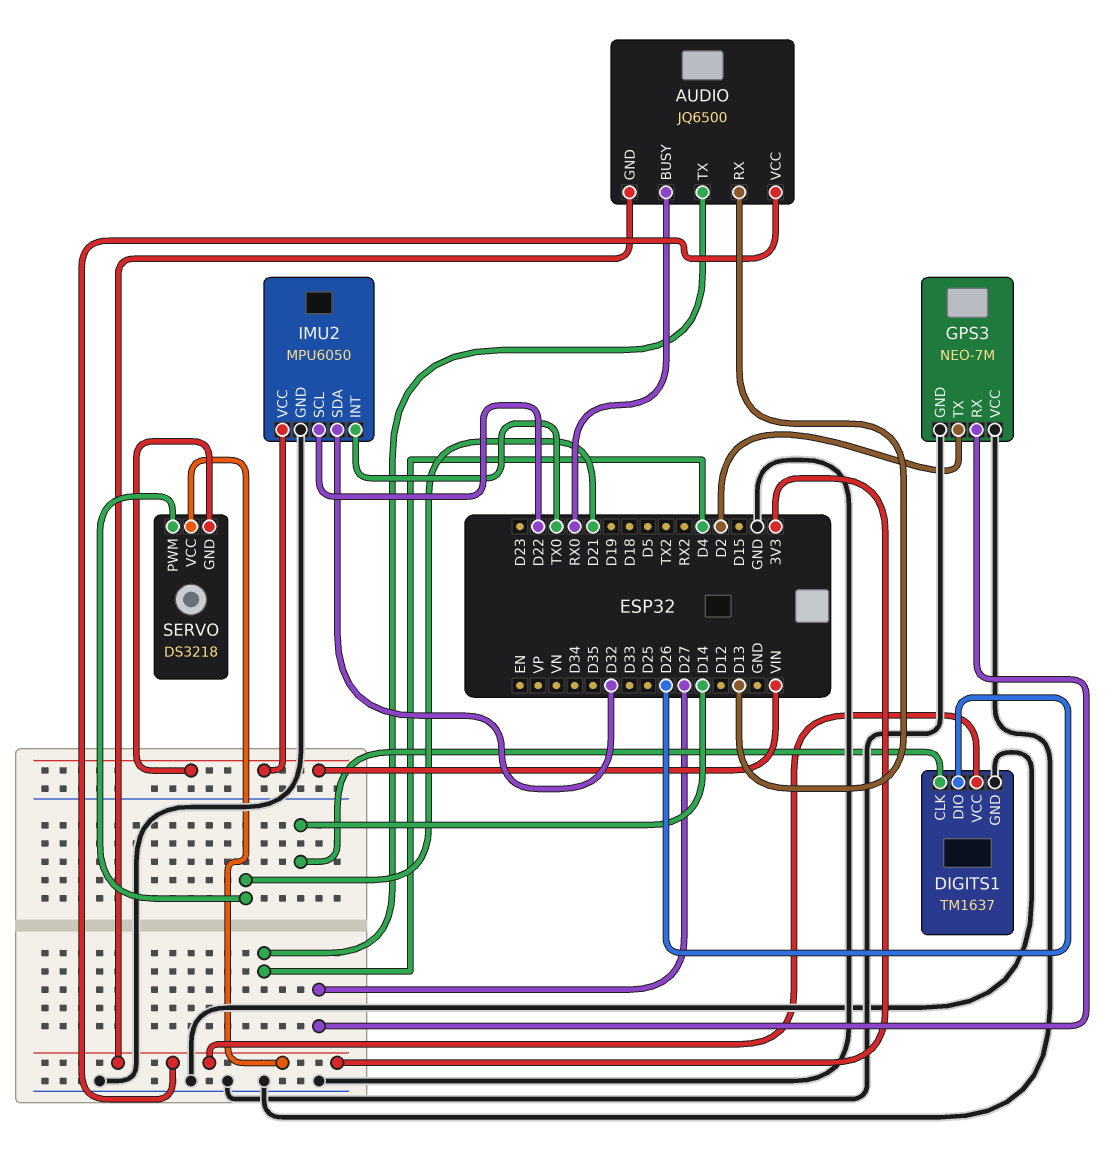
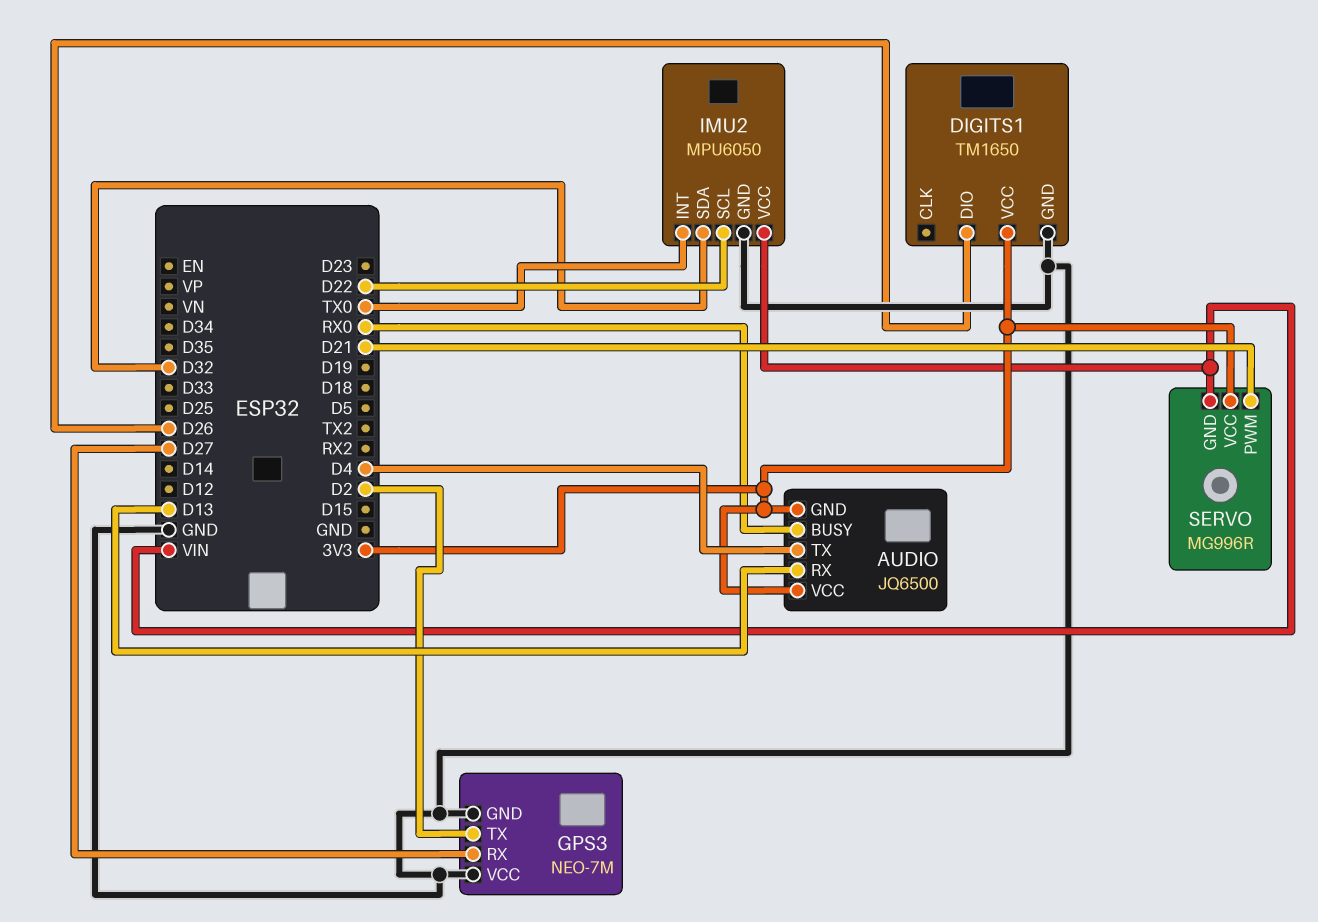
DIGITS1: TM1637 -> TM1650
DIGITS1 pin CLK: D14 -> none
SERVO: DS3218 -> MG996R

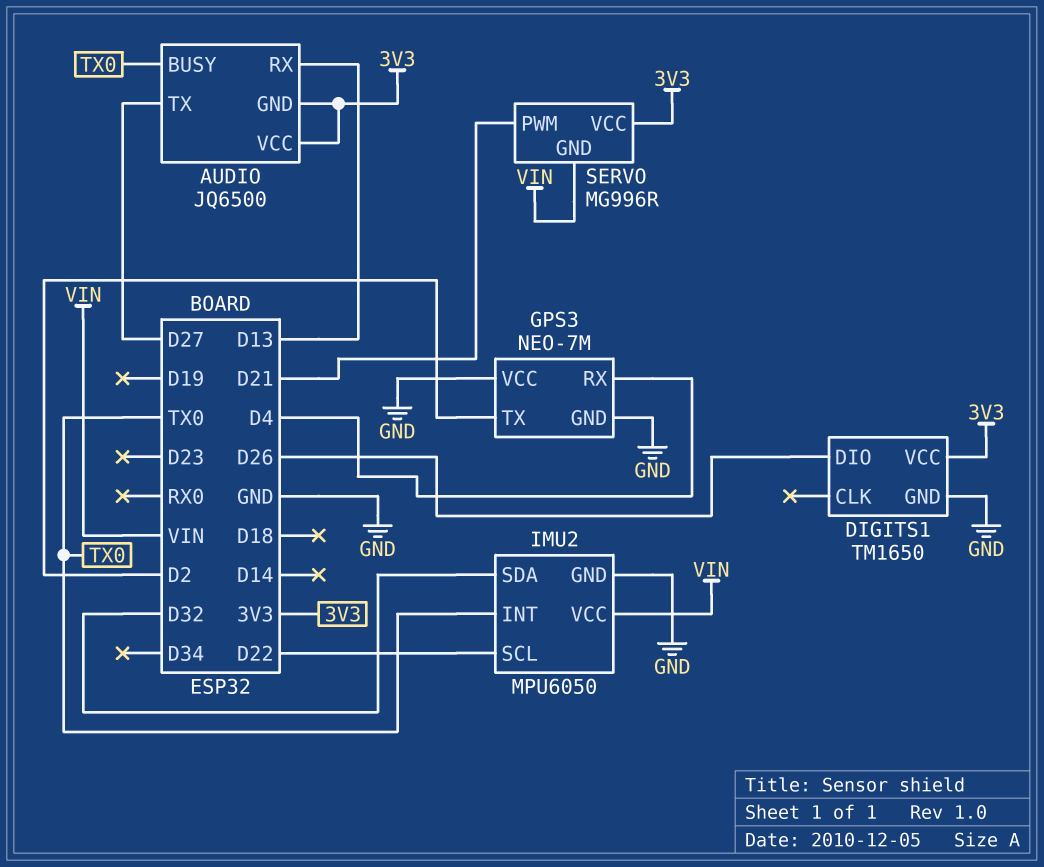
AUDIO pin BUSY: RX0 -> TX0
AUDIO pin TX: D4 -> D27
GPS3 pin RX: D27 -> D4

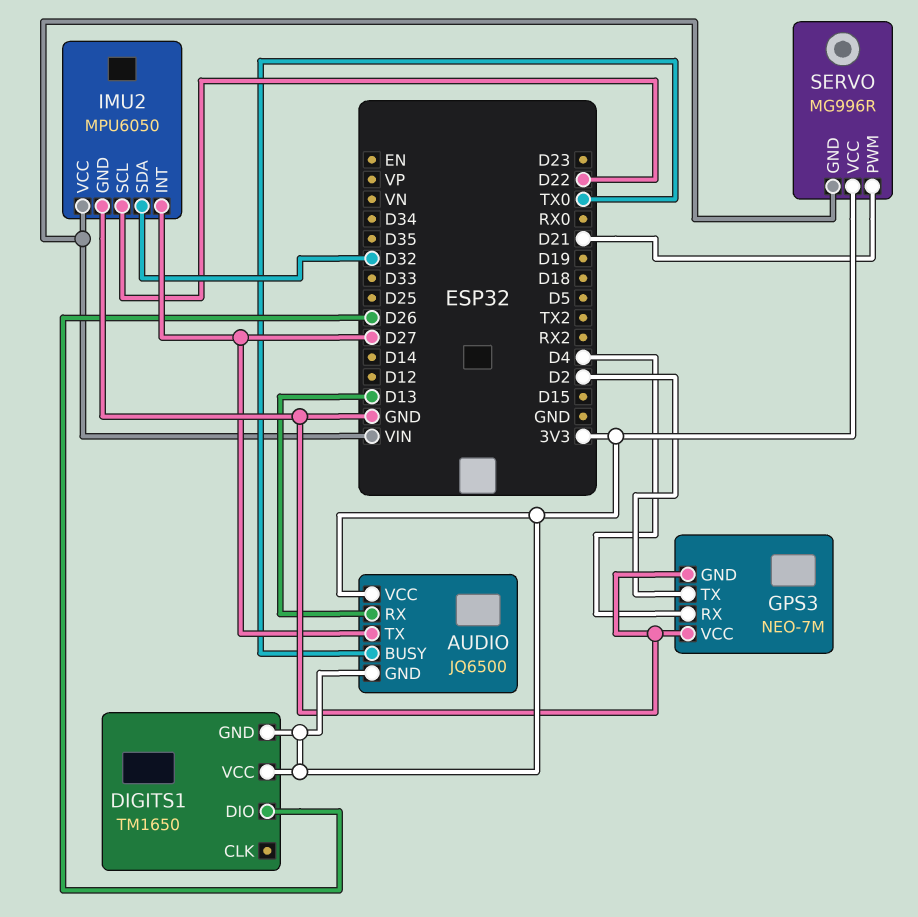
DIGITS1 pin GND: GND -> 3V3
IMU2 pin INT: TX0 -> D27

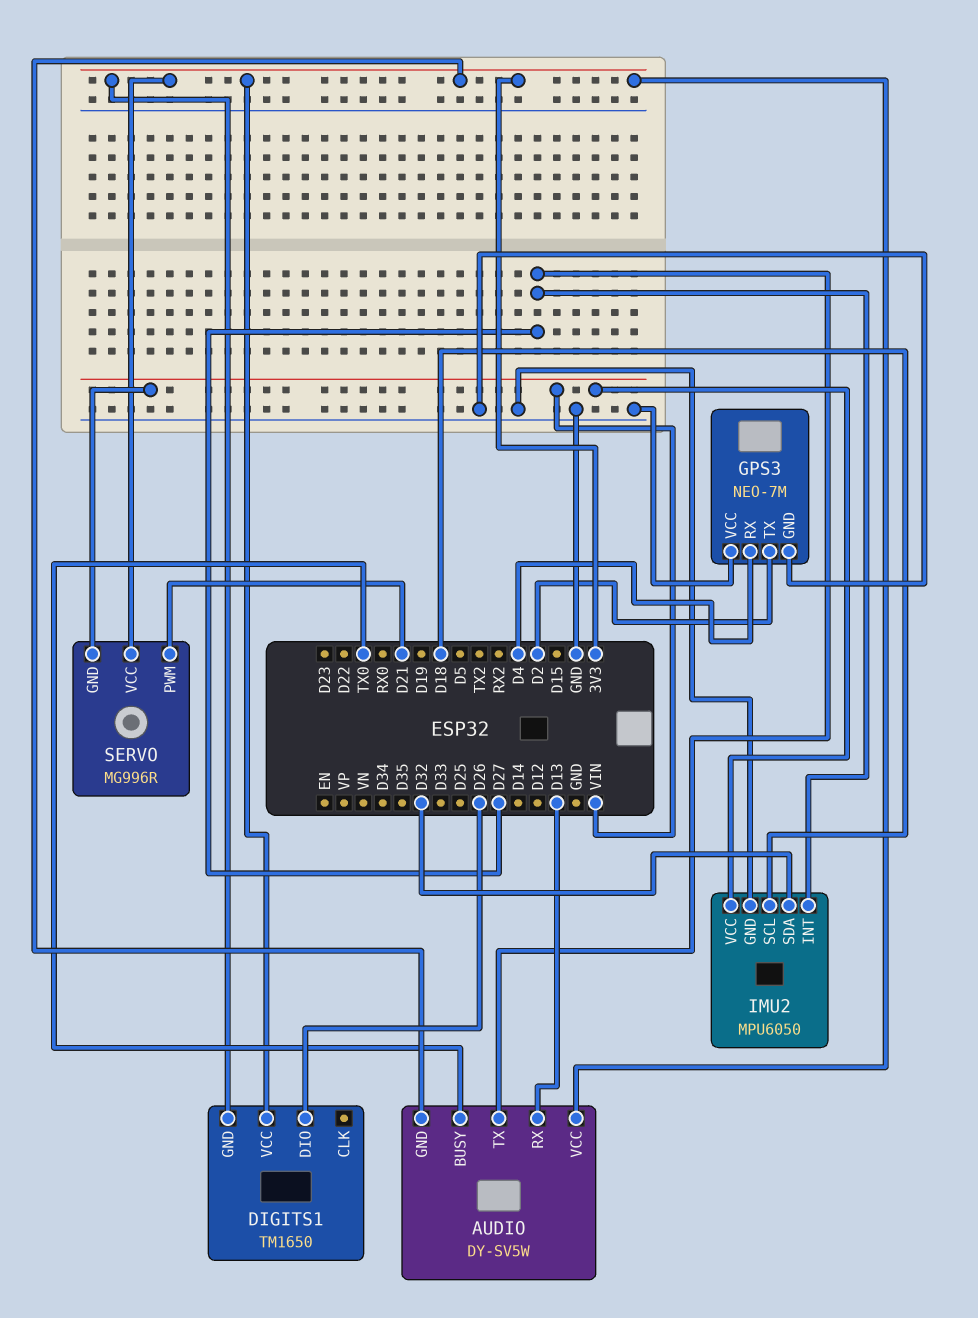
AUDIO: JQ6500 -> DY-SV5W
IMU2 pin SCL: D22 -> D18

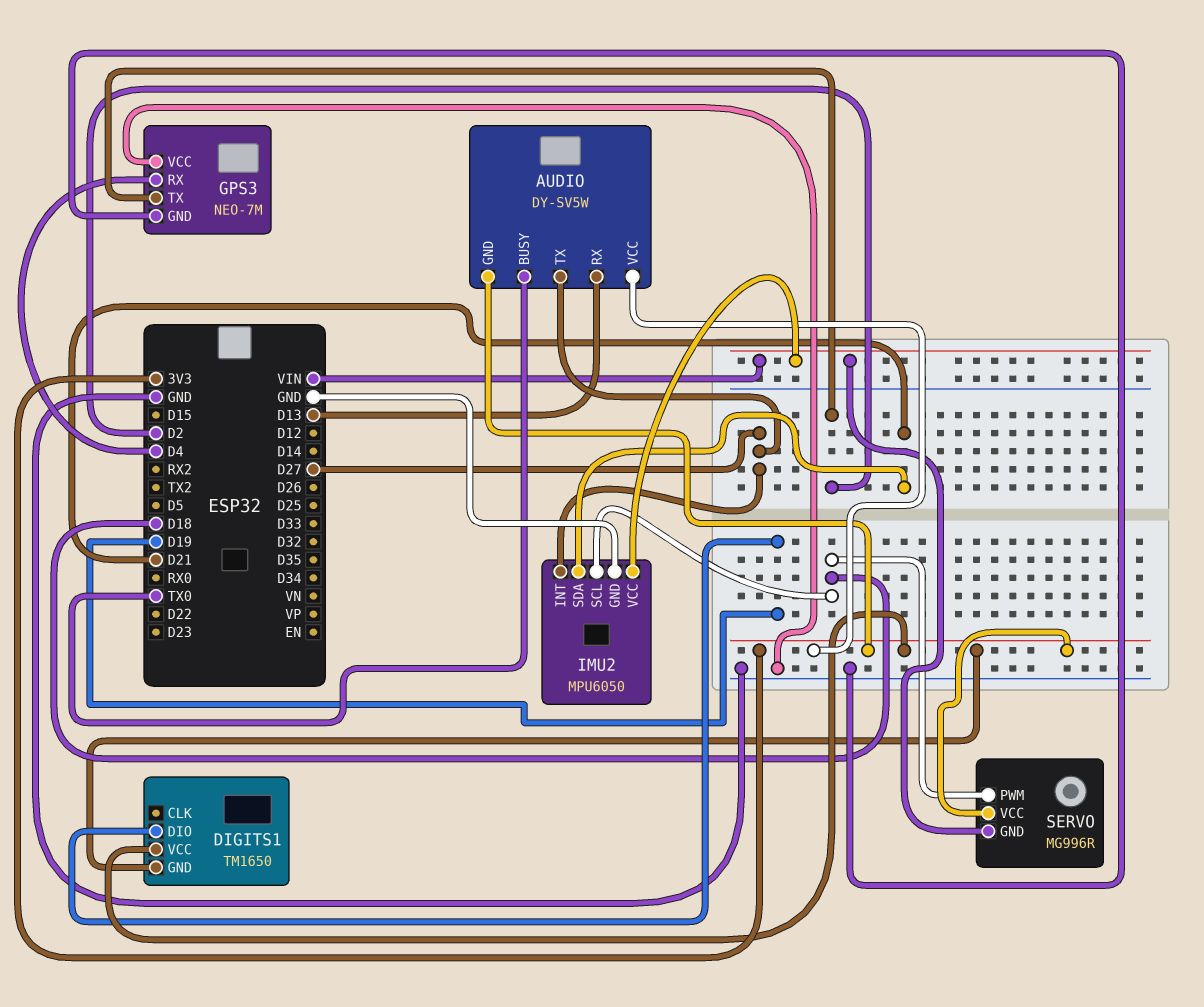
DIGITS1 pin DIO: D26 -> D19
IMU2 pin SDA: D32 -> D21
SERVO pin PWM: D21 -> D18

